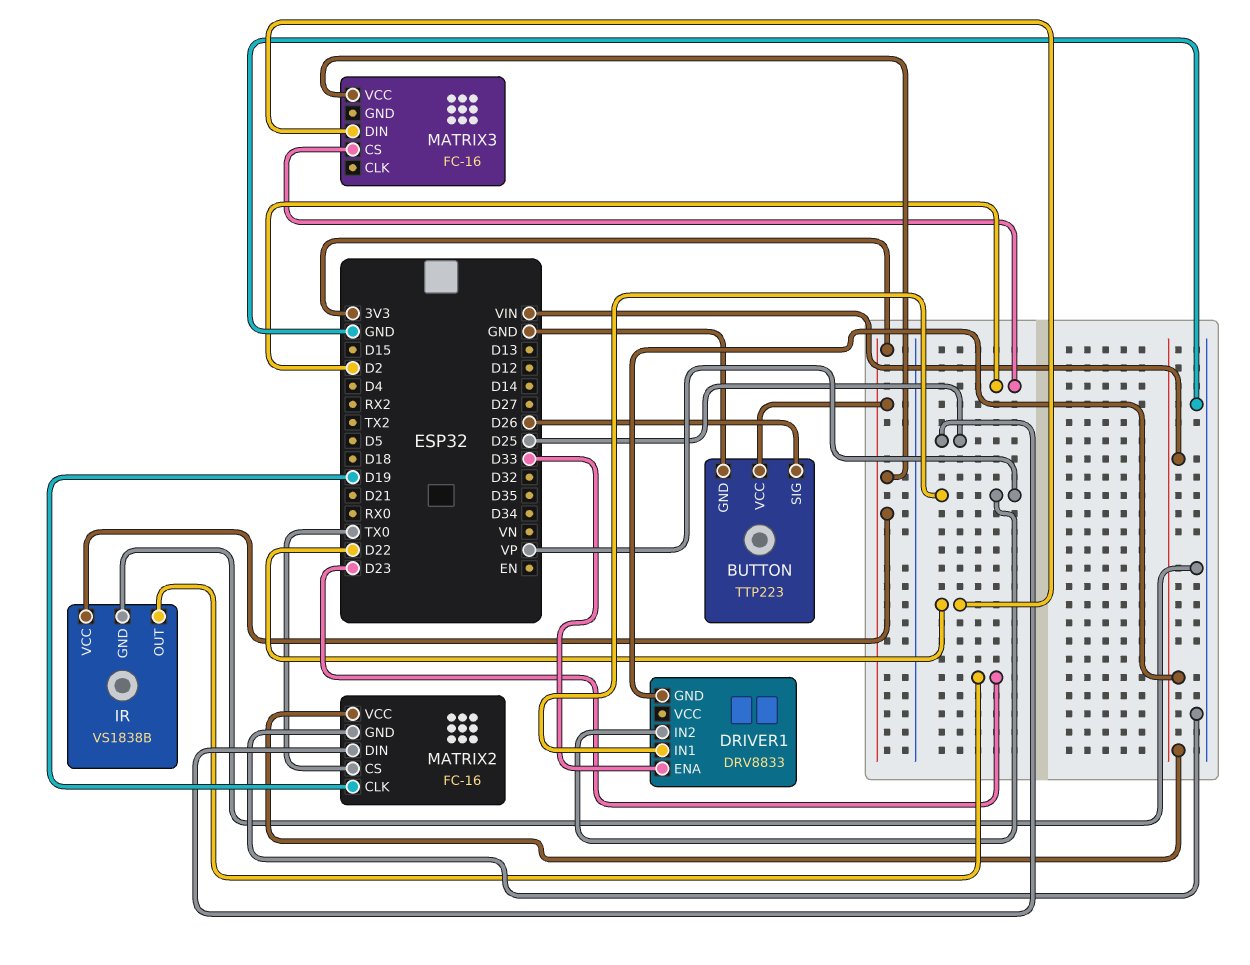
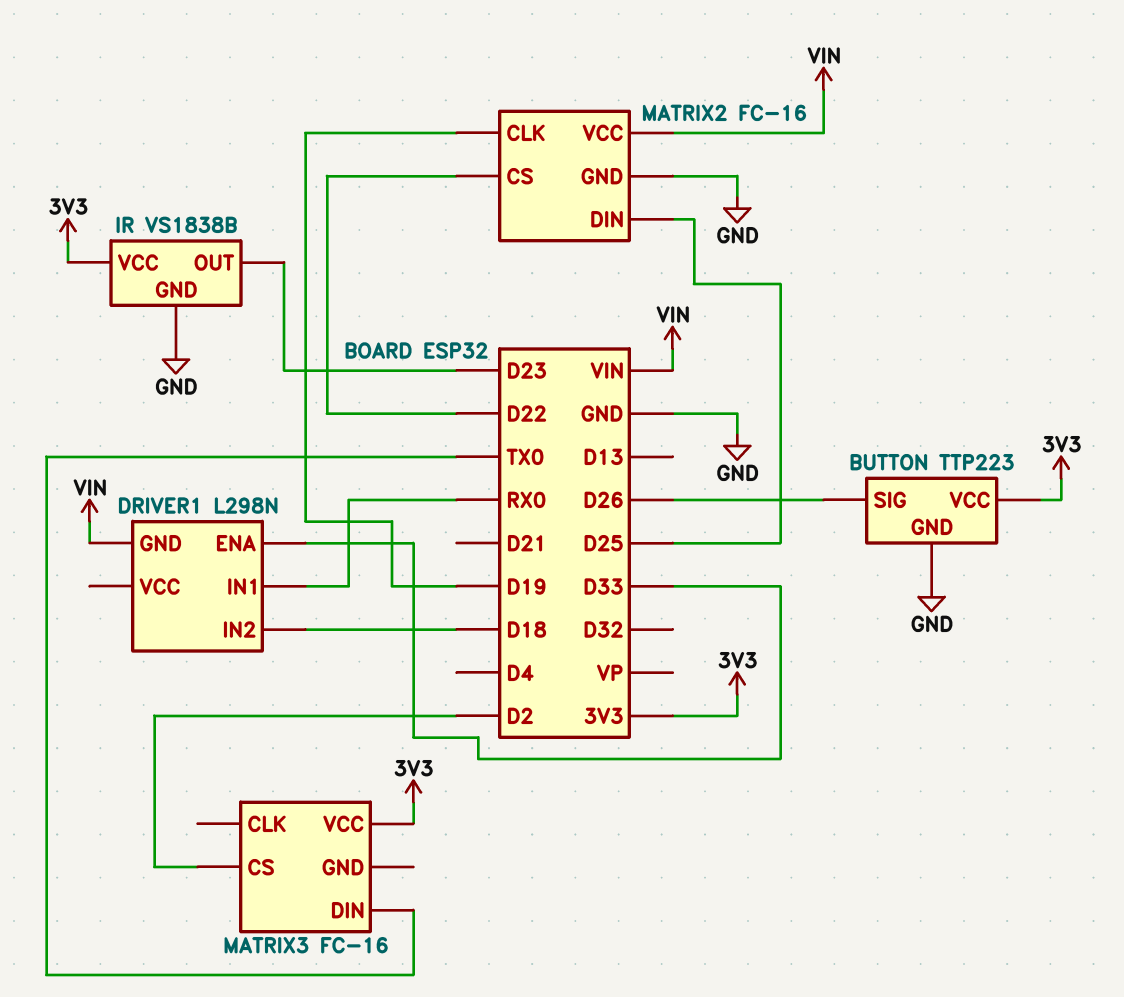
DRIVER1: DRV8833 -> L298N
DRIVER1 pin IN1: VP -> RX0
DRIVER1 pin IN2: VP -> D18
MATRIX2 pin CS: TX0 -> D22
MATRIX3 pin DIN: D22 -> TX0

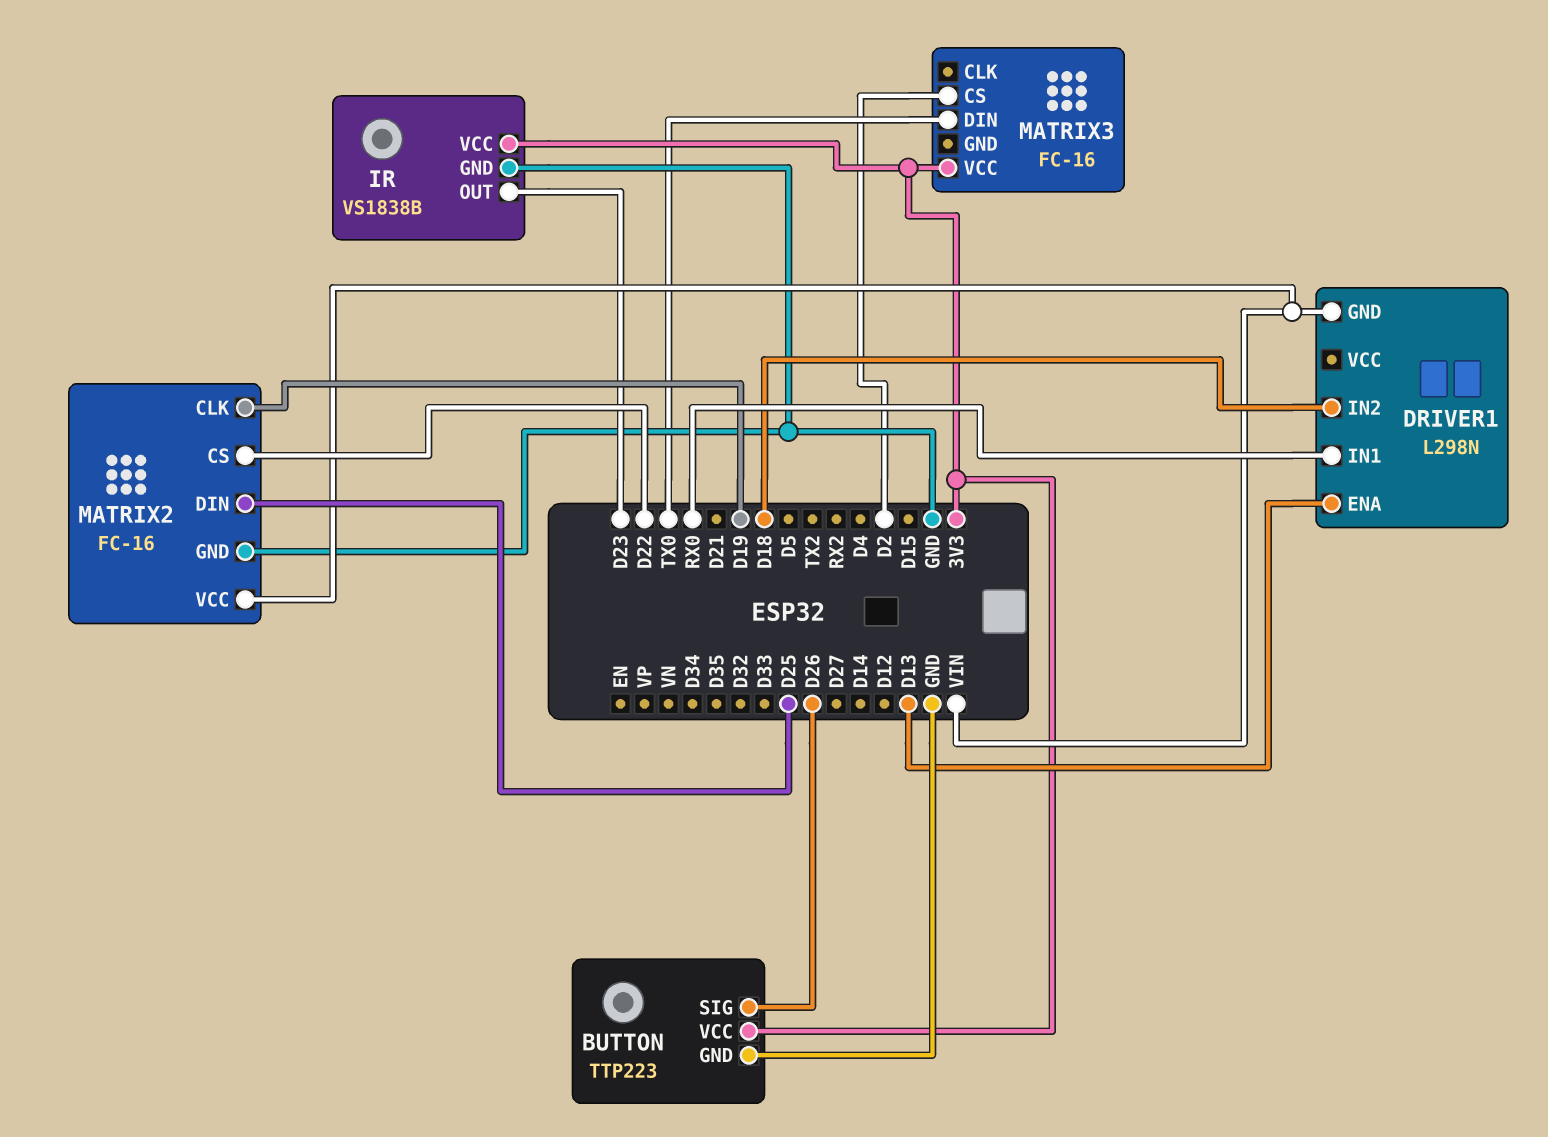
DRIVER1 pin ENA: D33 -> D13

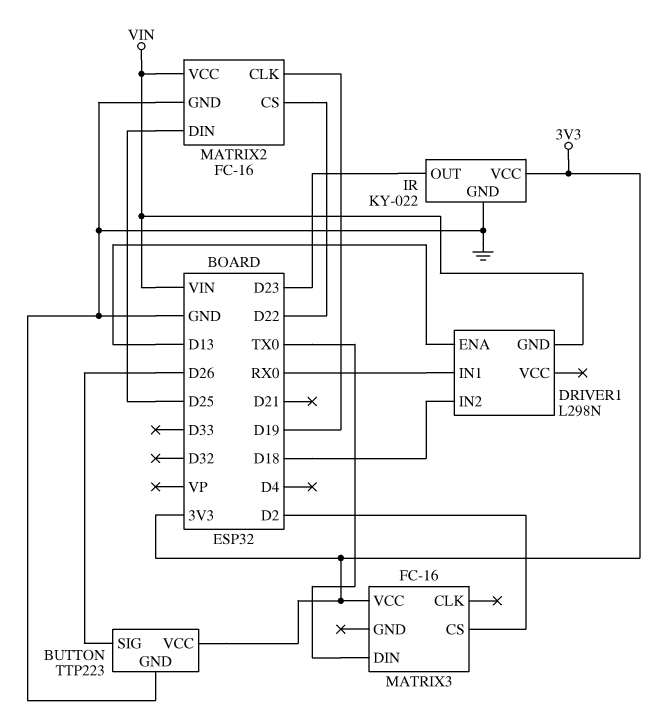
IR: VS1838B -> KY-022

